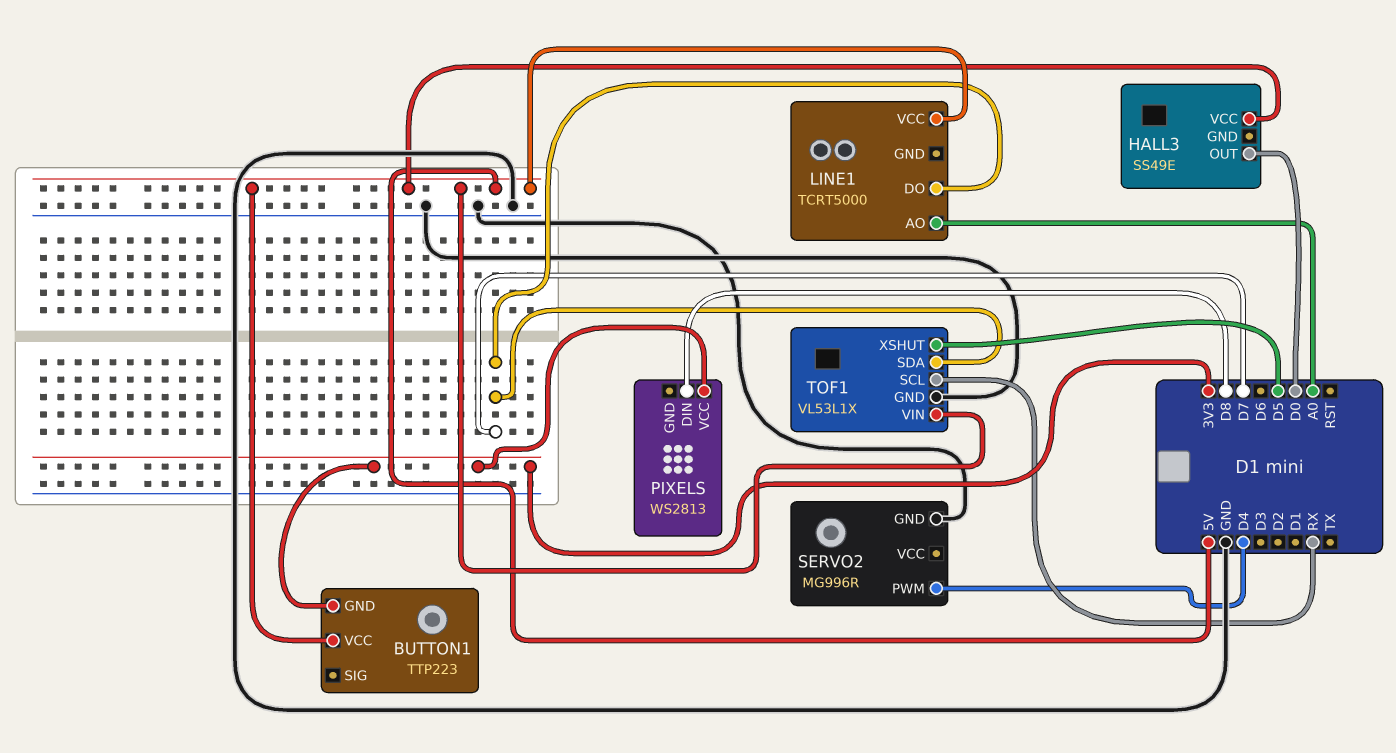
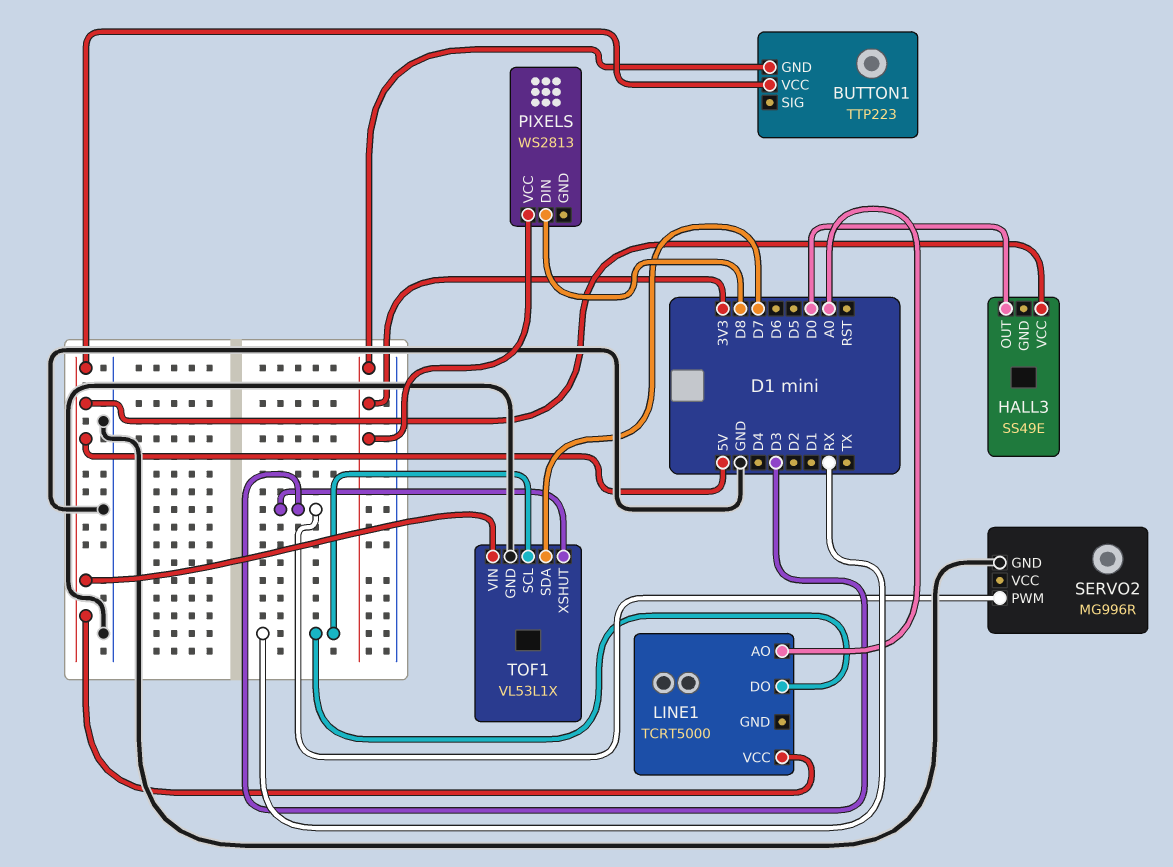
LINE1 pin DO: D7 -> RX
SERVO2 pin PWM: D4 -> D3
TOF1 pin XSHUT: D5 -> D3

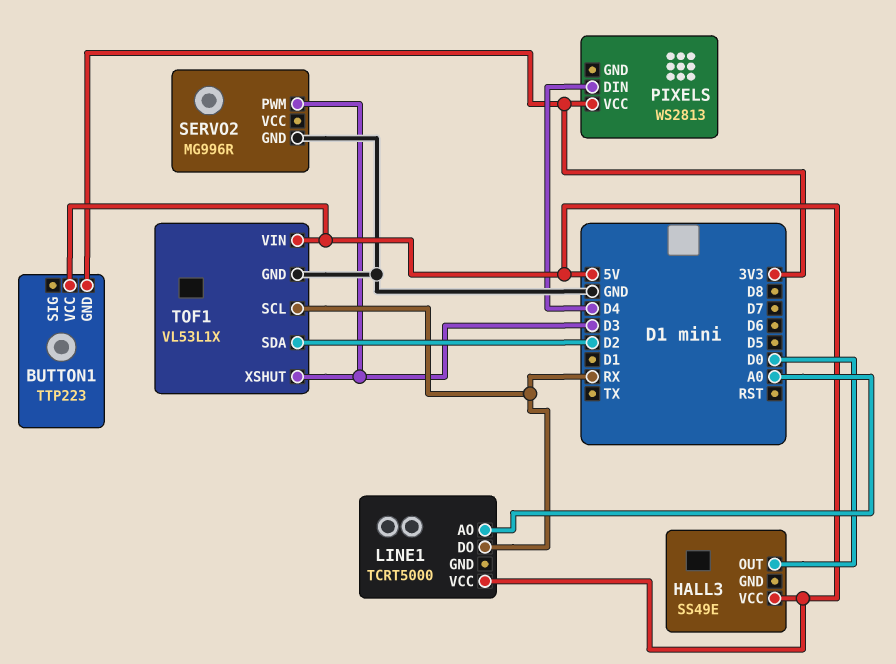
PIXELS pin DIN: D8 -> D4
TOF1 pin SDA: D7 -> D2

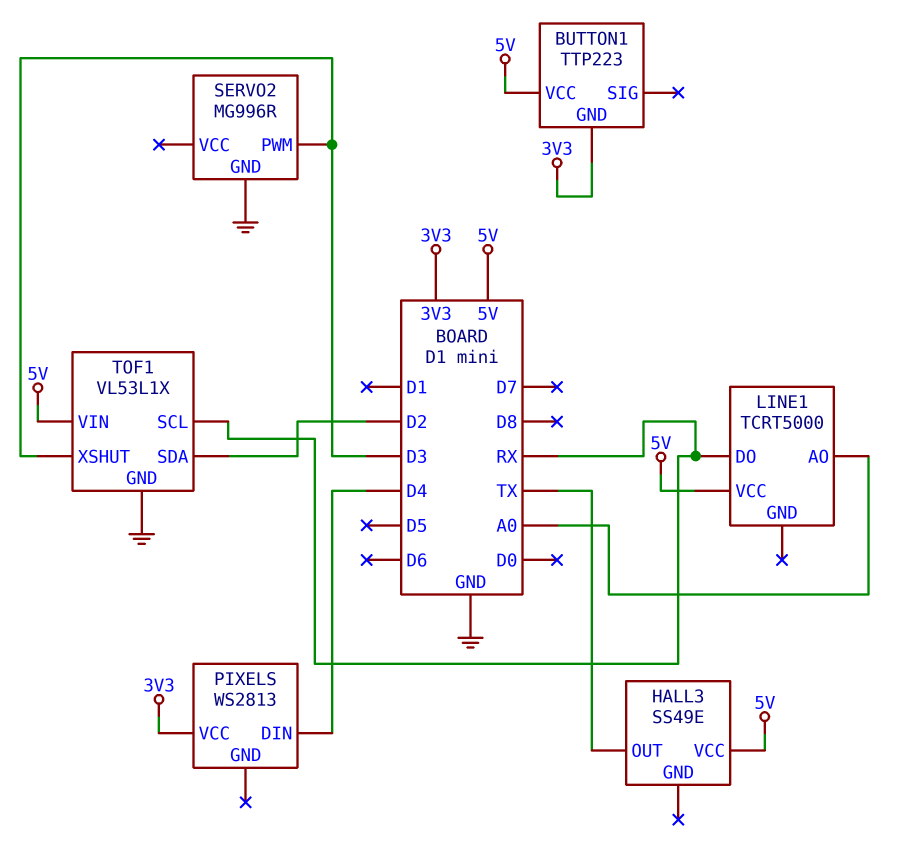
HALL3 pin OUT: D0 -> TX

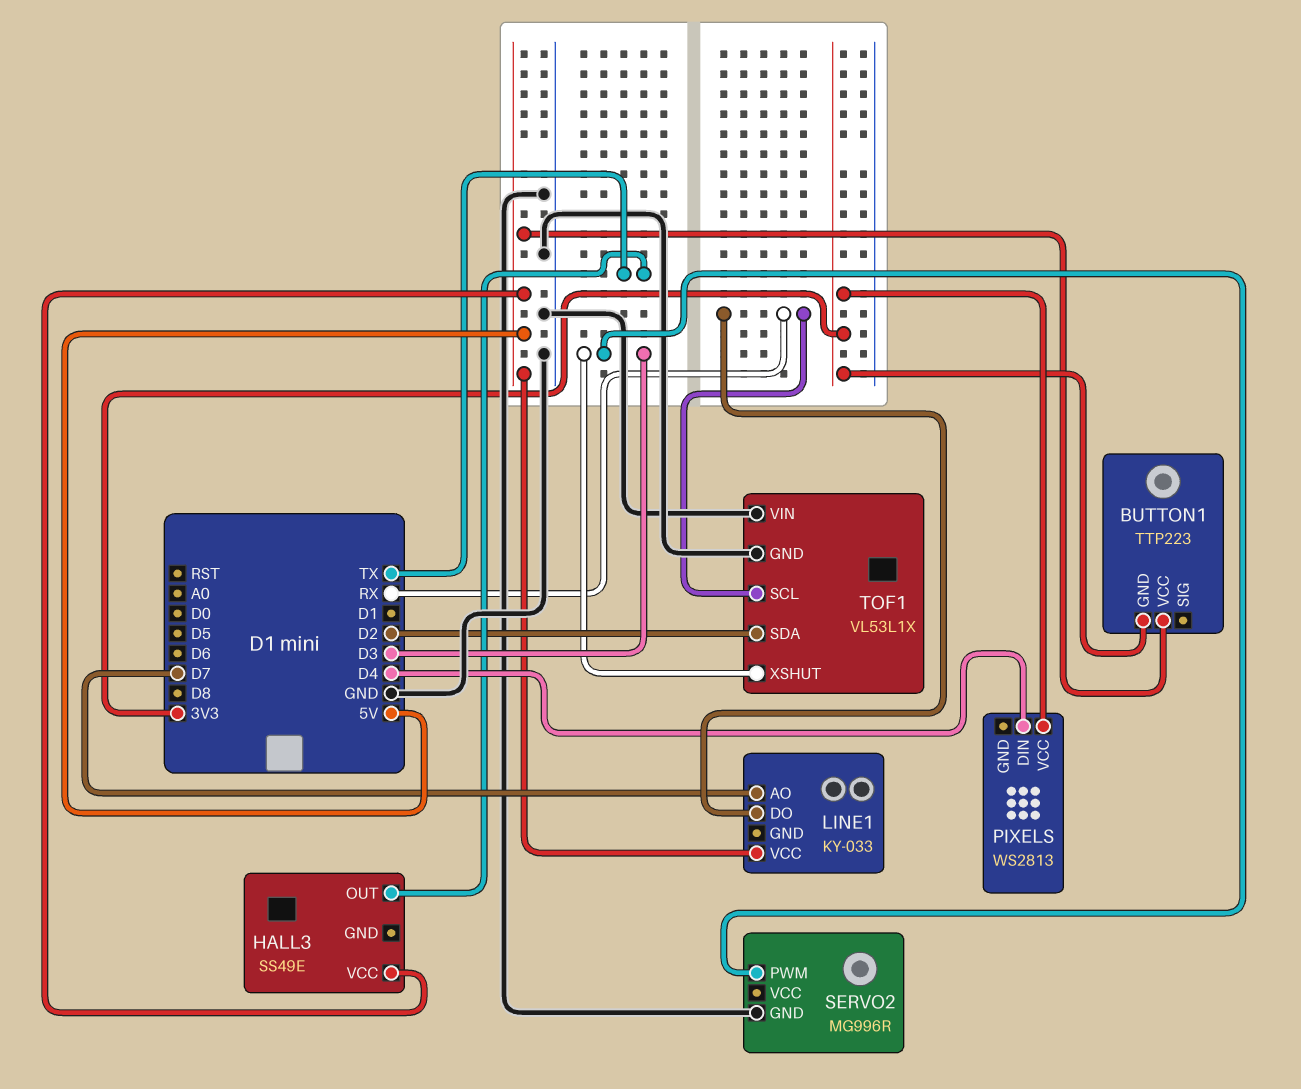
LINE1: TCRT5000 -> KY-033
LINE1 pin AO: A0 -> D7
TOF1 pin VIN: 5V -> GND

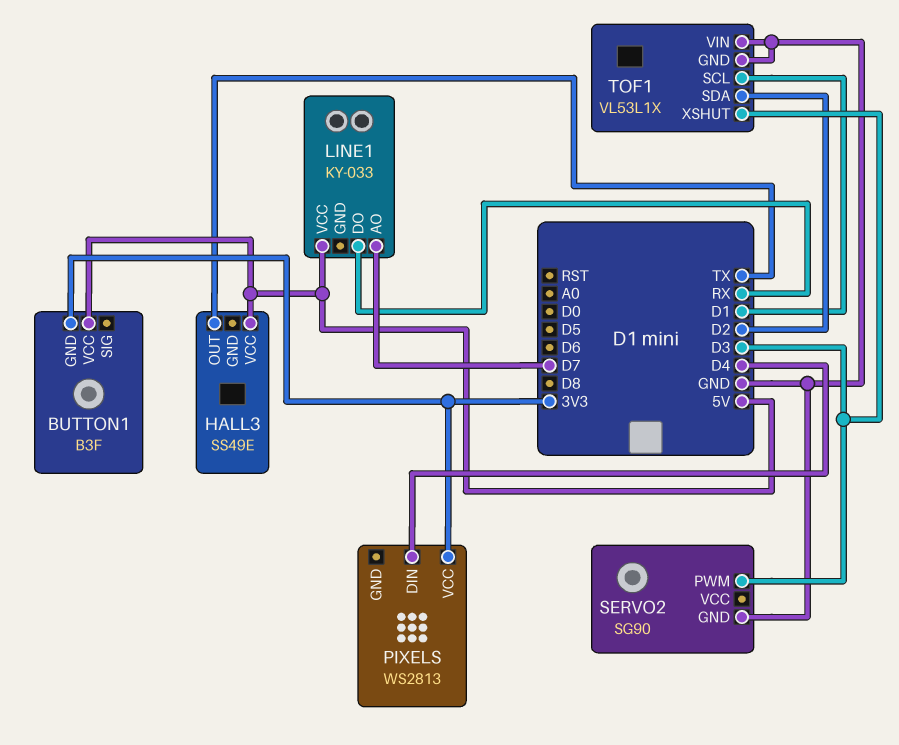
BUTTON1: TTP223 -> B3F
SERVO2: MG996R -> SG90
TOF1 pin SCL: RX -> D1

